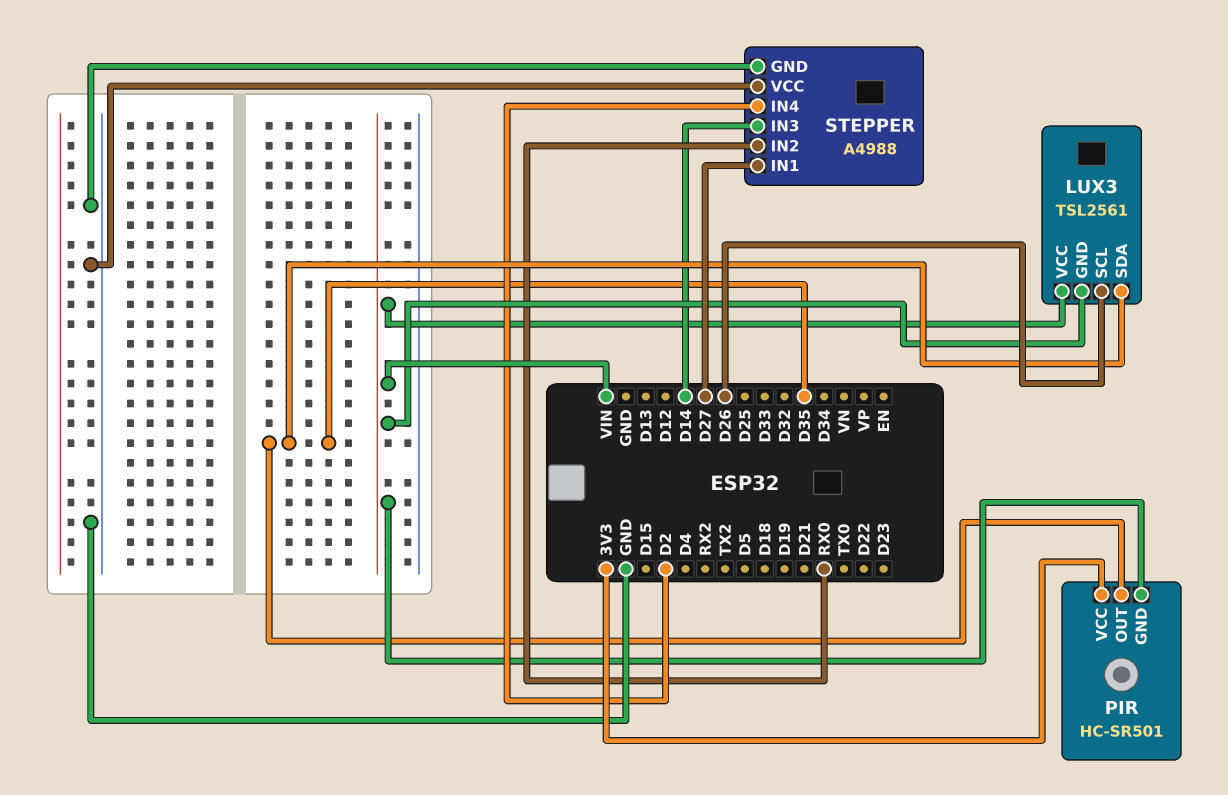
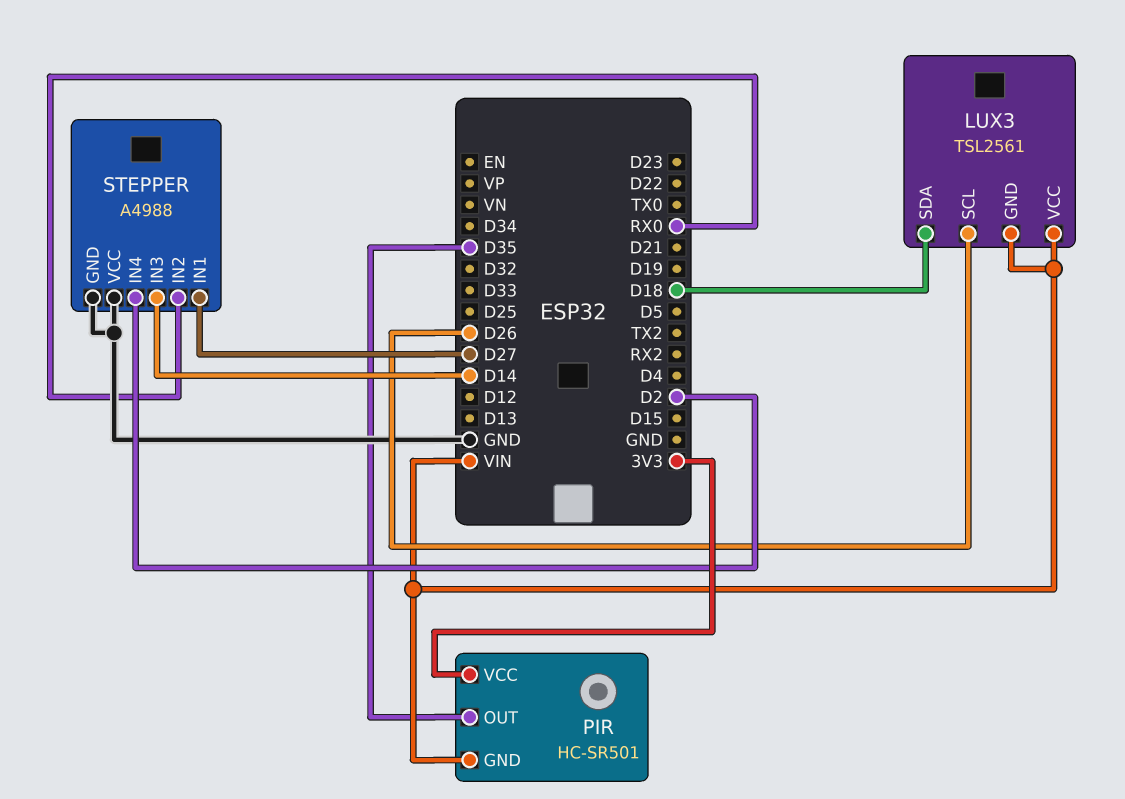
LUX3 pin SDA: D35 -> D18

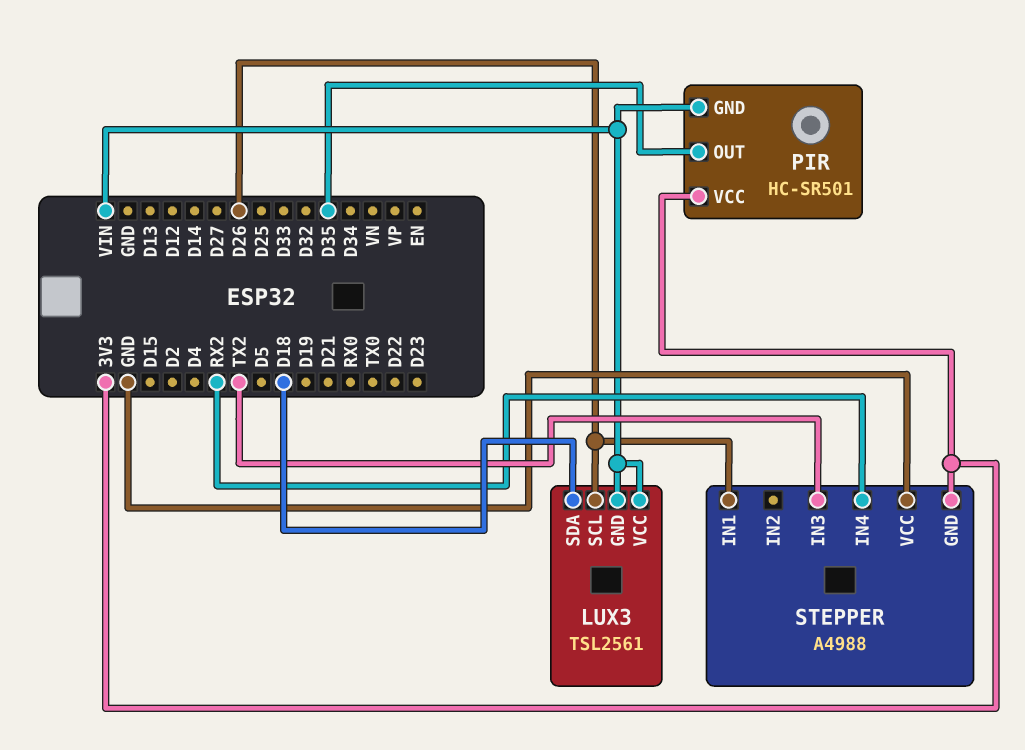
STEPPER pin GND: GND -> 3V3
STEPPER pin IN1: D27 -> D26
STEPPER pin IN2: RX0 -> none
STEPPER pin IN3: D14 -> TX2
STEPPER pin IN4: D2 -> RX2

